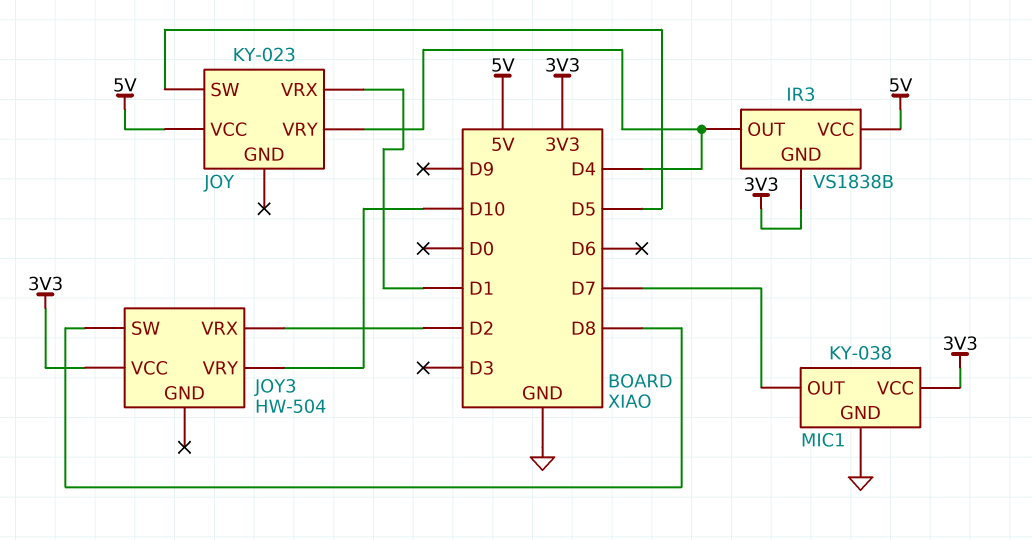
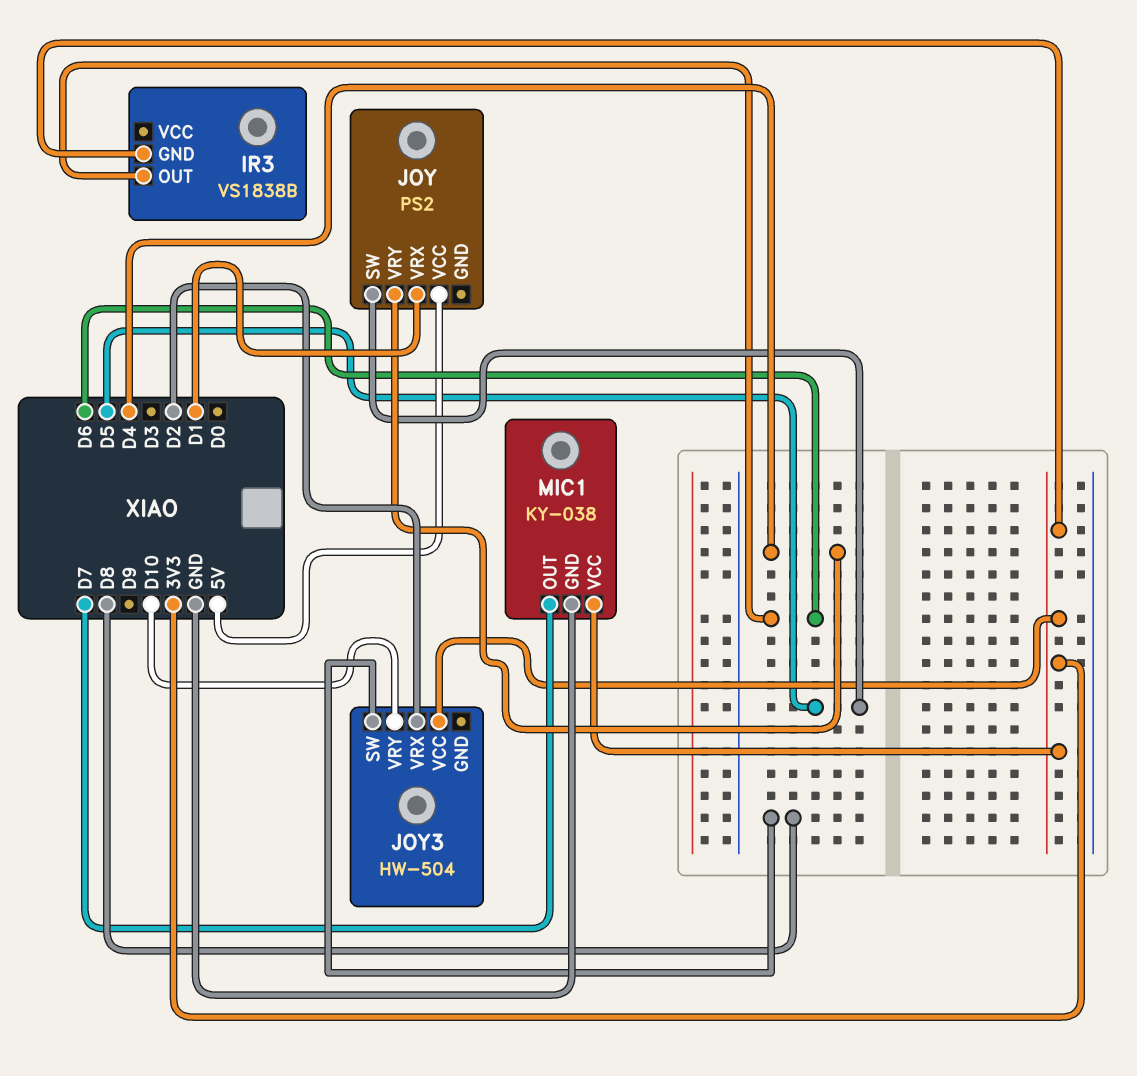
IR3 pin OUT: D4 -> D6
IR3 pin VCC: 5V -> none
JOY: KY-023 -> PS2

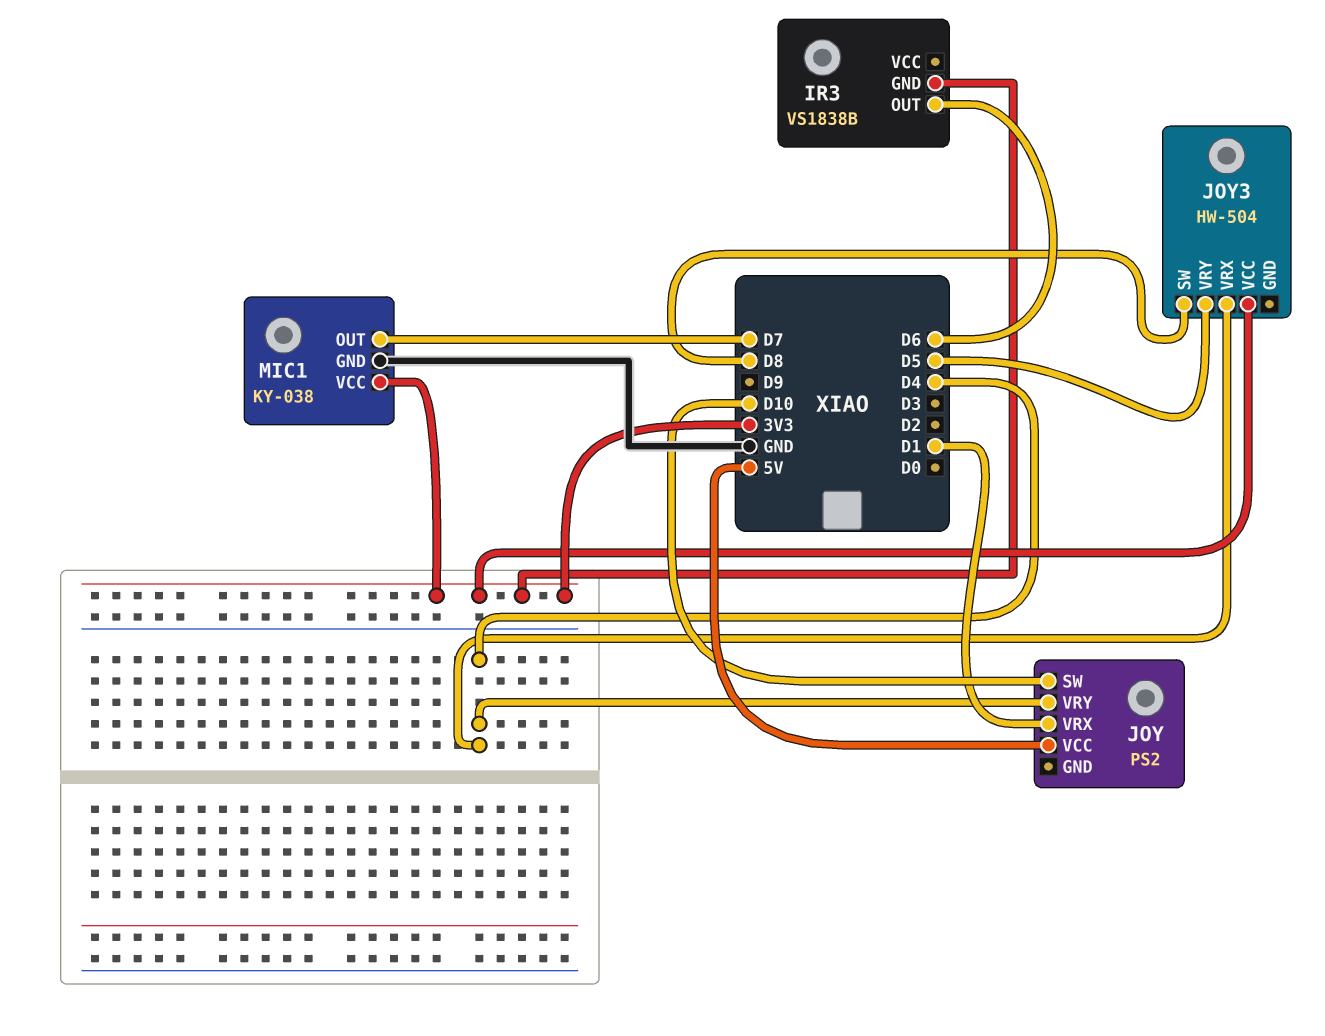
JOY pin SW: D5 -> D10
JOY3 pin VRX: D2 -> D4
JOY3 pin VRY: D10 -> D5

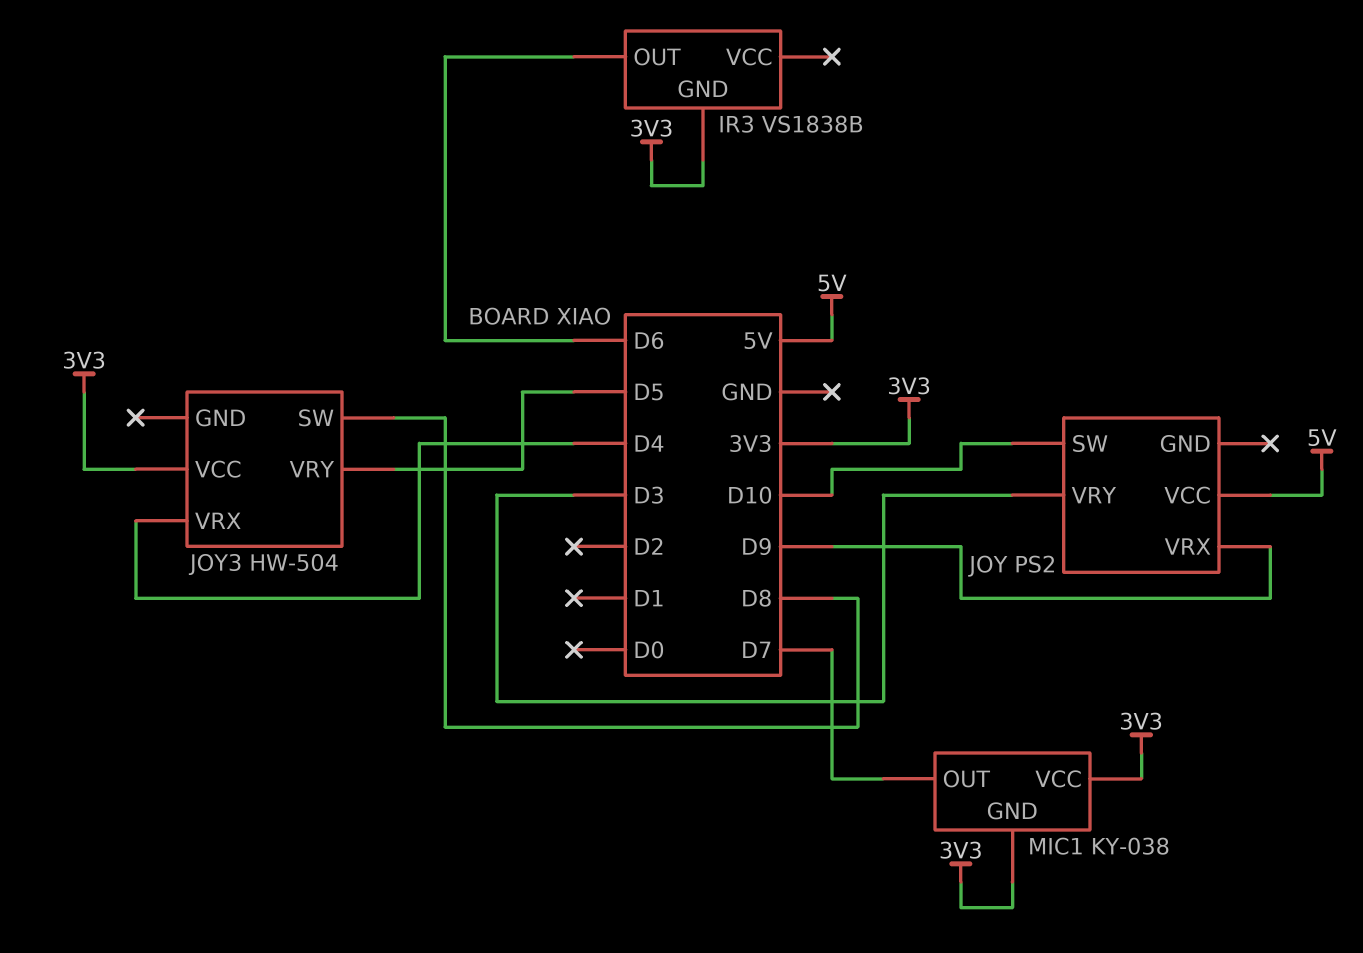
JOY pin VRX: D1 -> D9
JOY pin VRY: D4 -> D3
MIC1 pin GND: GND -> 3V3

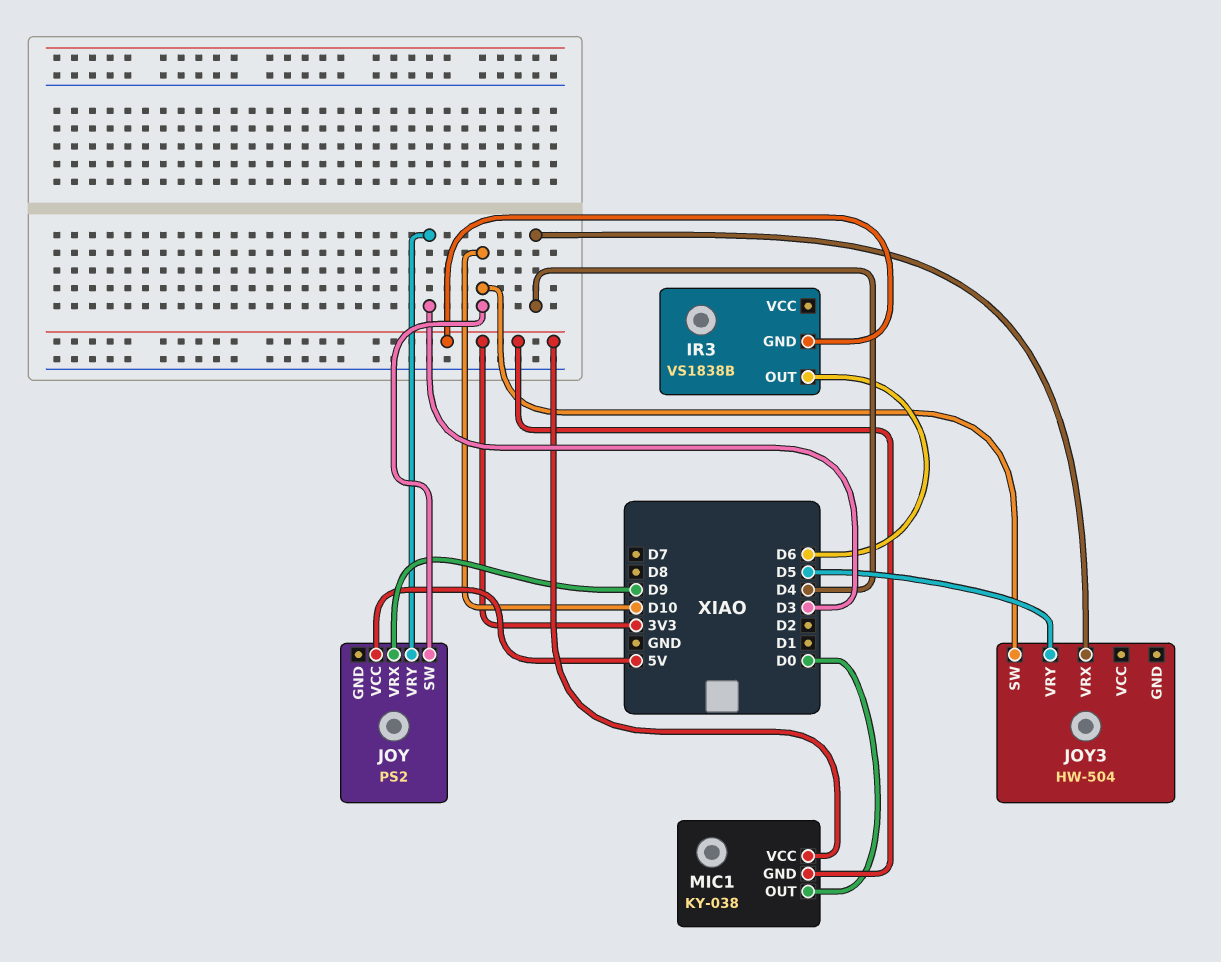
JOY3 pin SW: D8 -> D10
JOY3 pin VCC: 3V3 -> none
MIC1 pin OUT: D7 -> D0

